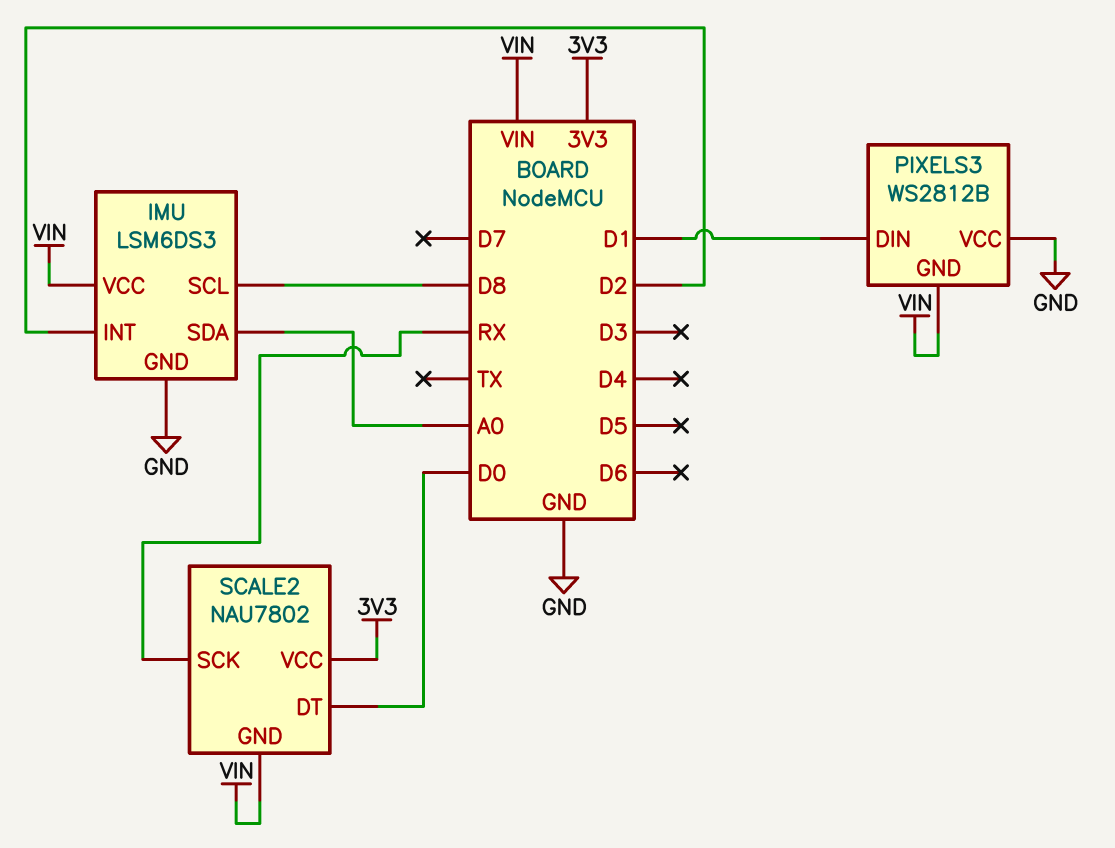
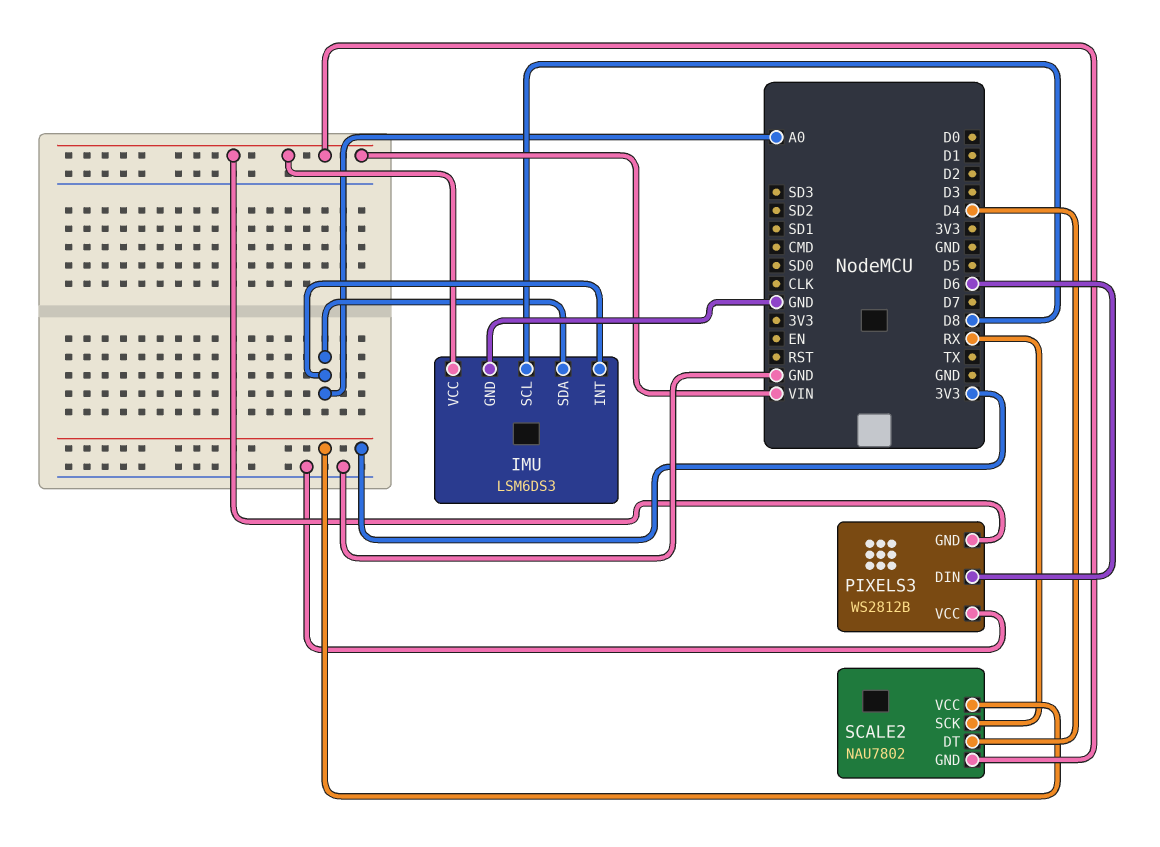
IMU pin INT: D2 -> A0
PIXELS3 pin DIN: D1 -> D6
SCALE2 pin DT: D0 -> D4

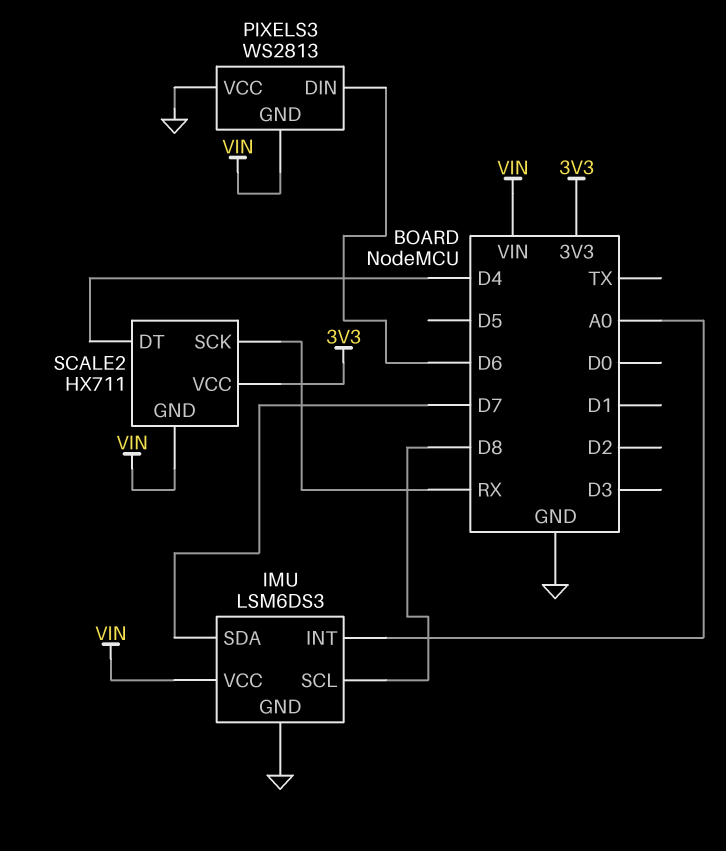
IMU pin SDA: A0 -> D7
PIXELS3: WS2812B -> WS2813
SCALE2: NAU7802 -> HX711

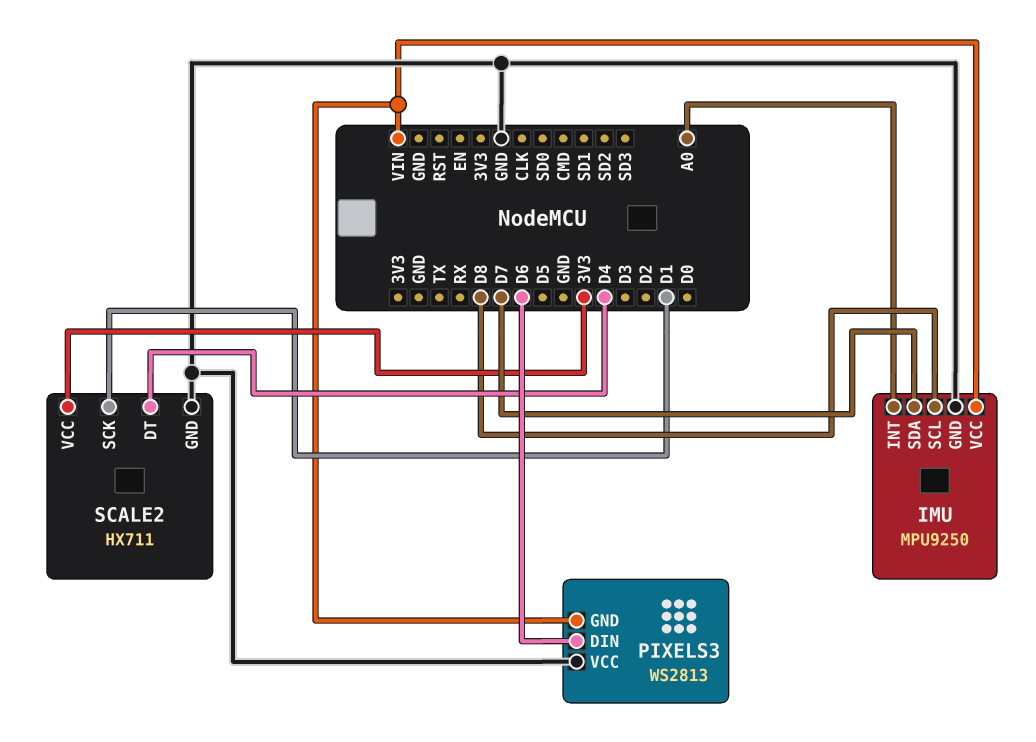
IMU: LSM6DS3 -> MPU9250
SCALE2 pin GND: VIN -> GND
SCALE2 pin SCK: RX -> D1

